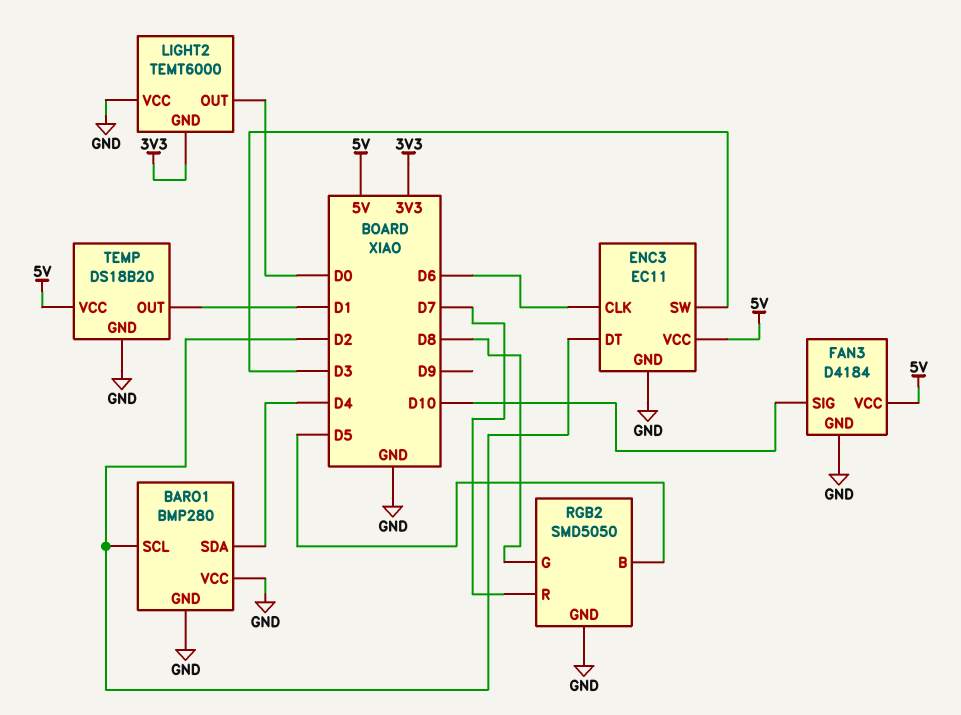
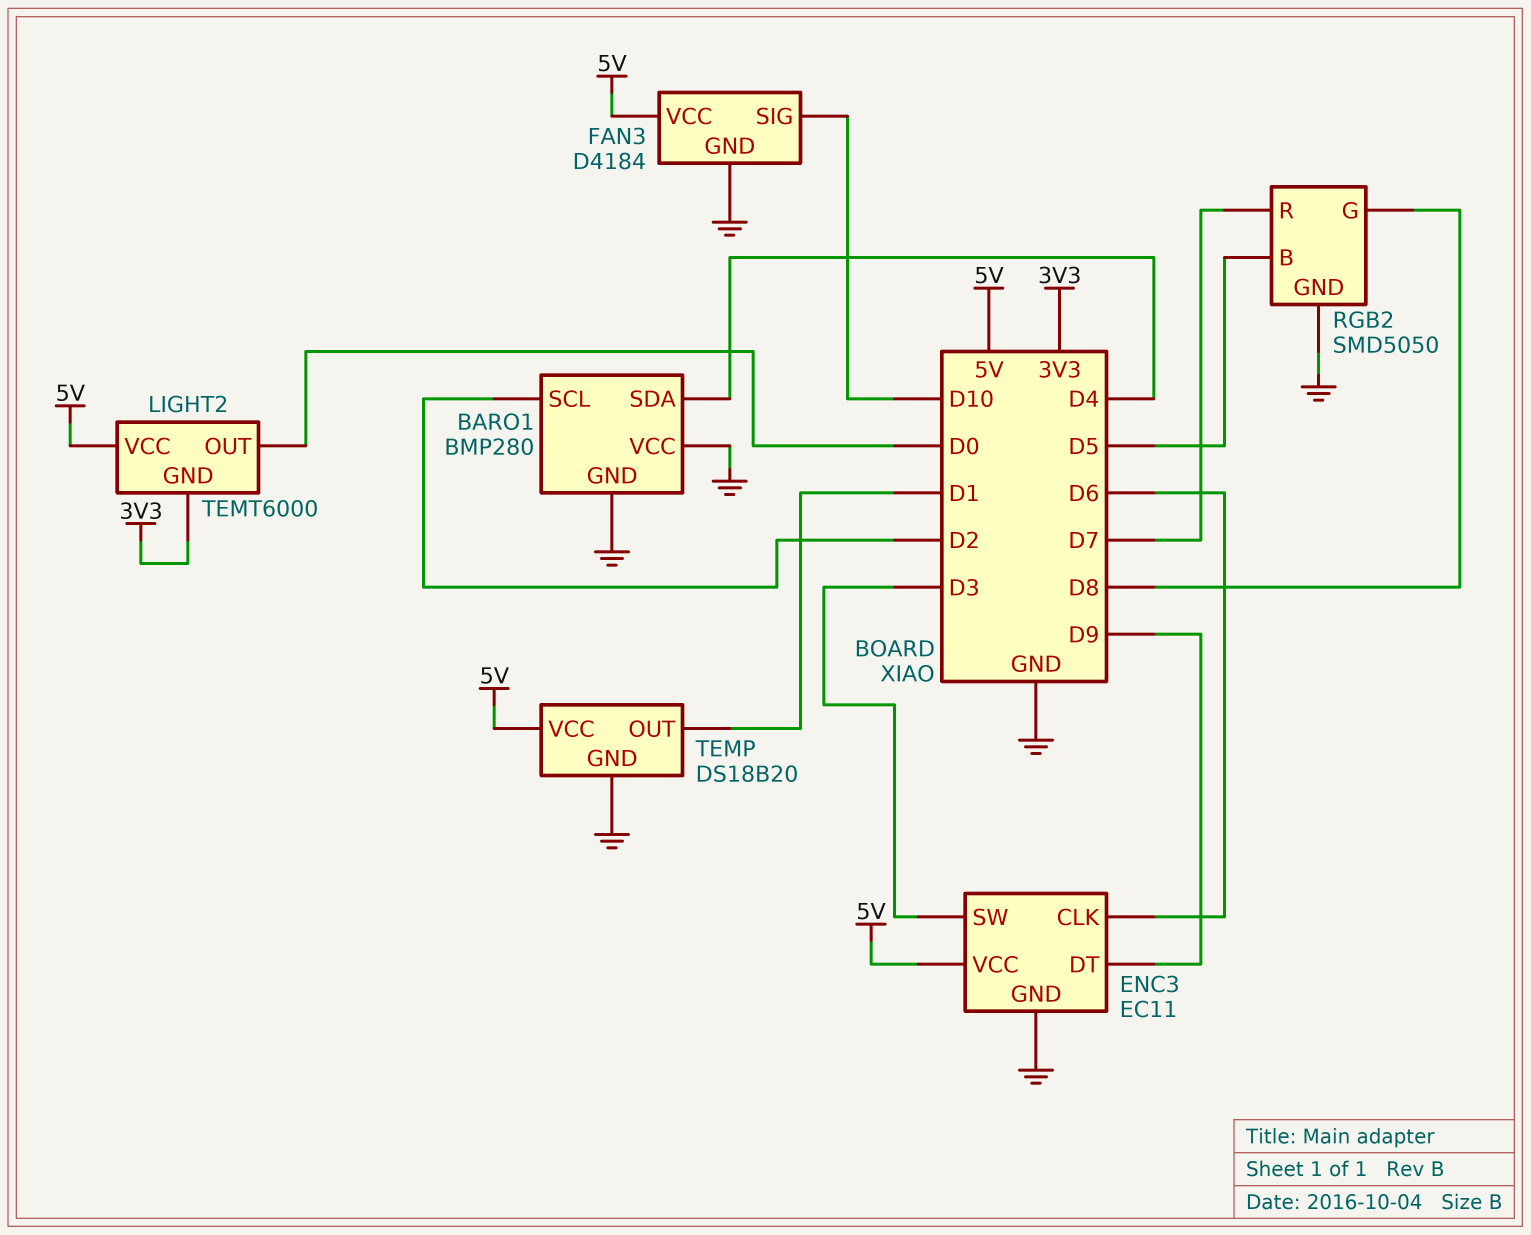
ENC3 pin DT: D2 -> D9
LIGHT2 pin VCC: GND -> 5V

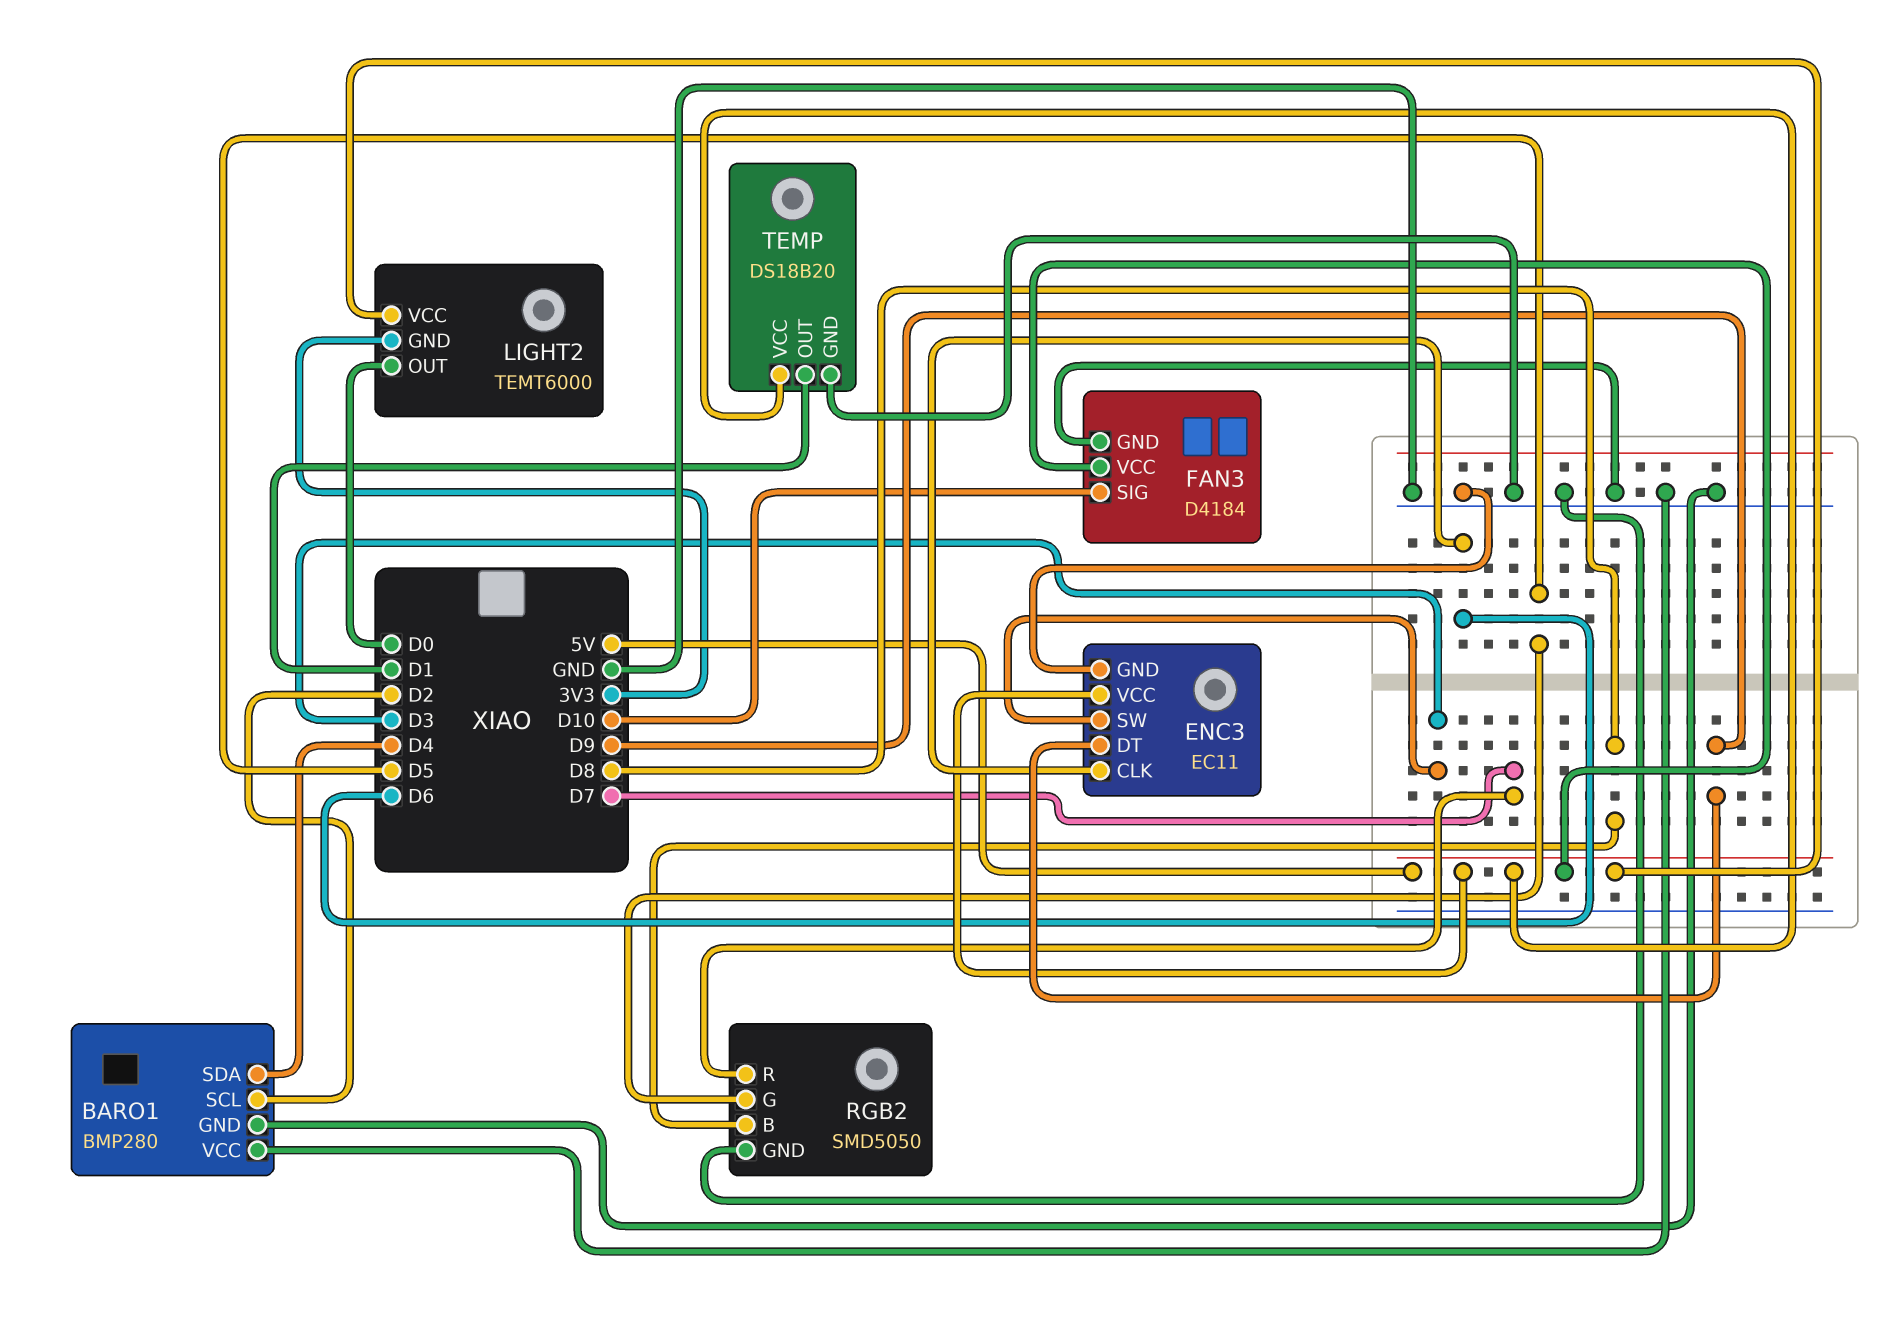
RGB2 pin B: D5 -> D8
RGB2 pin G: D8 -> D5

